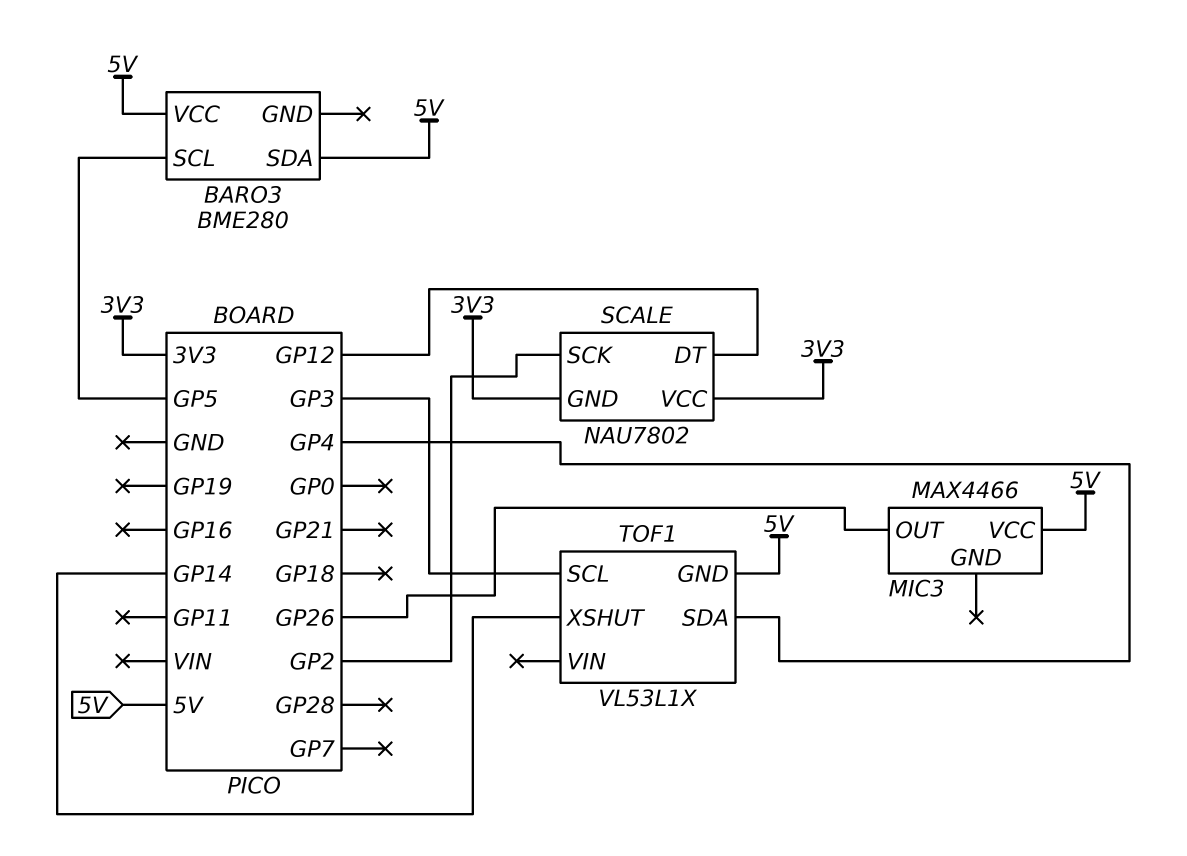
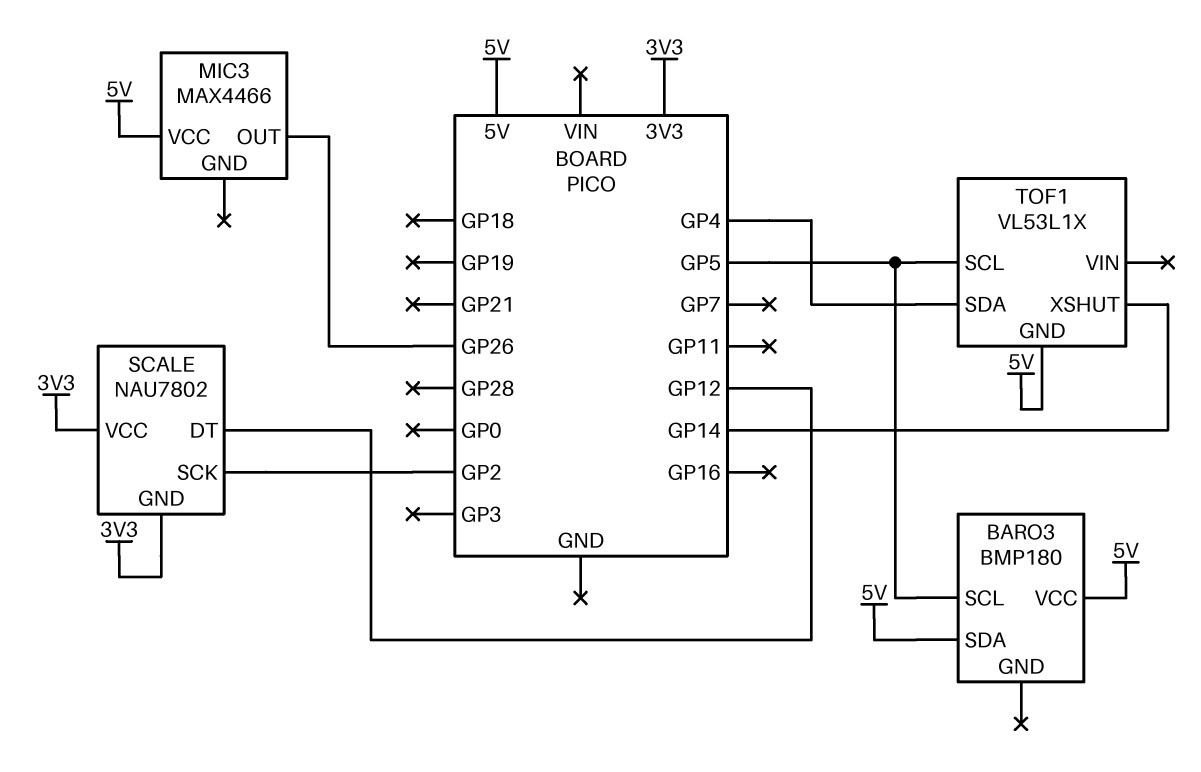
BARO3: BME280 -> BMP180
TOF1 pin SCL: GP3 -> GP5

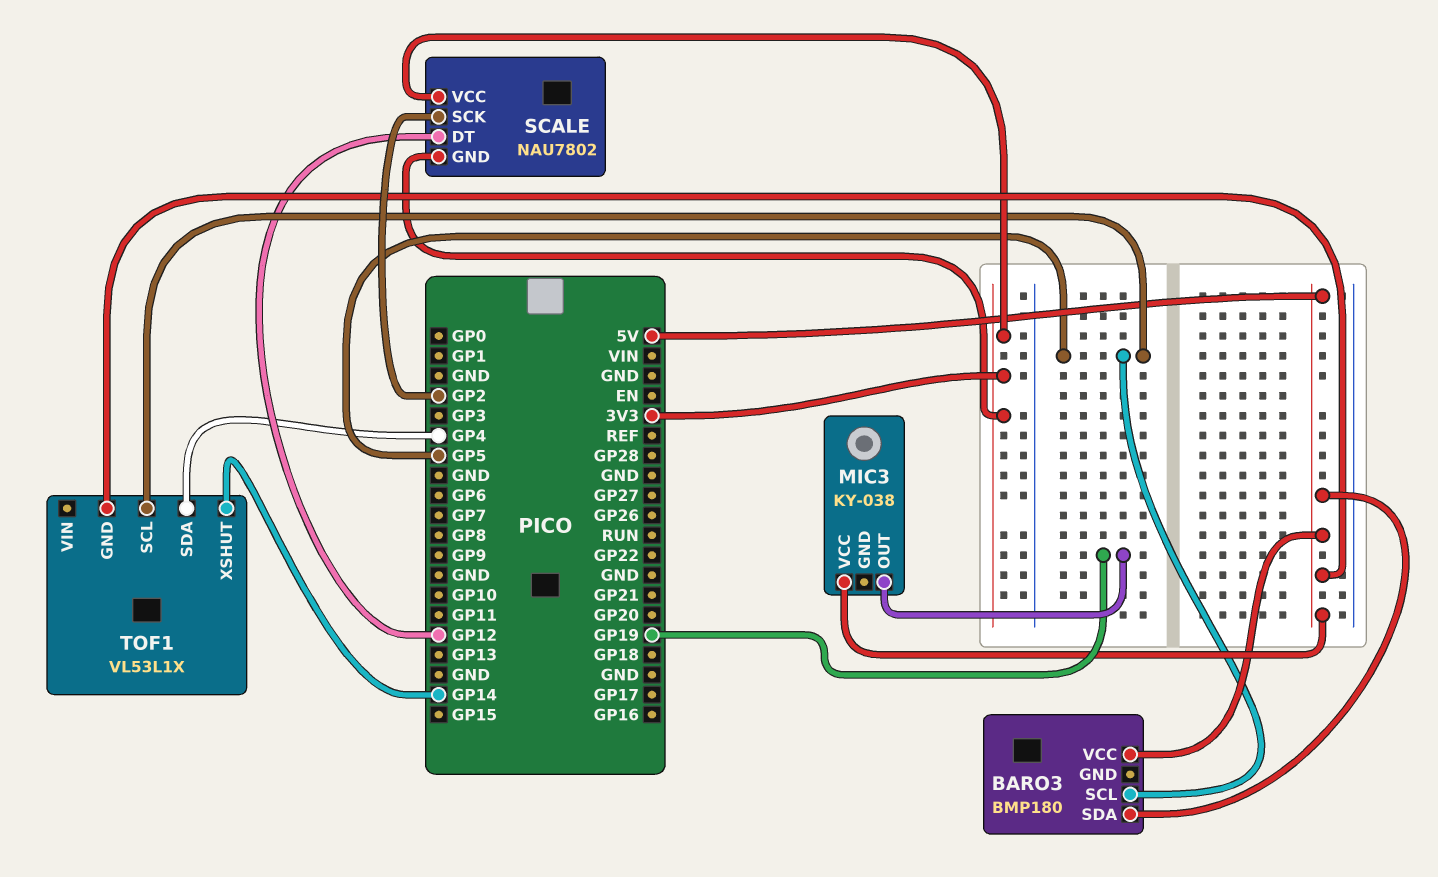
MIC3: MAX4466 -> KY-038
MIC3 pin OUT: GP26 -> GP19

